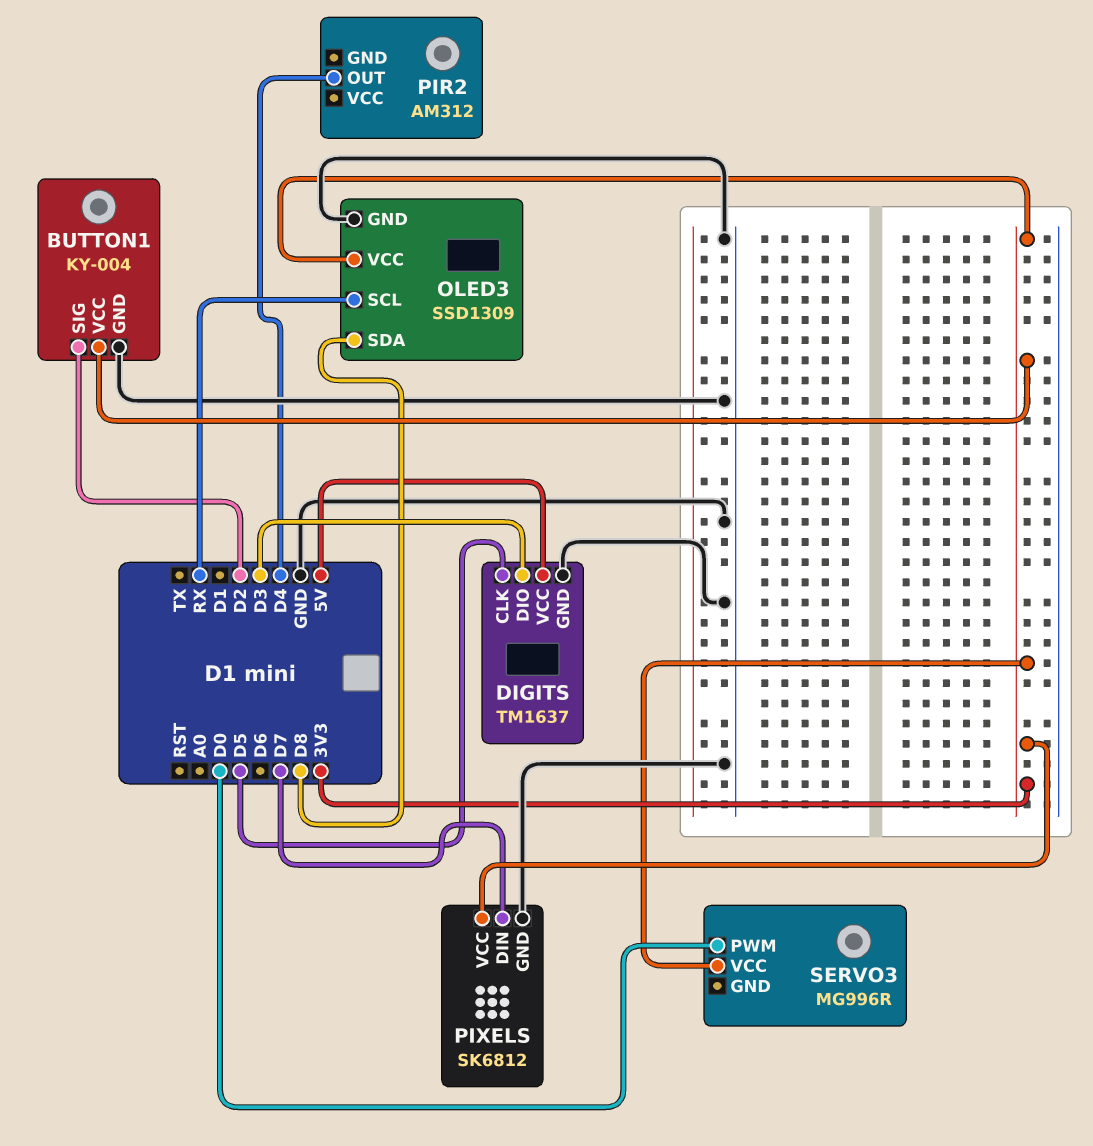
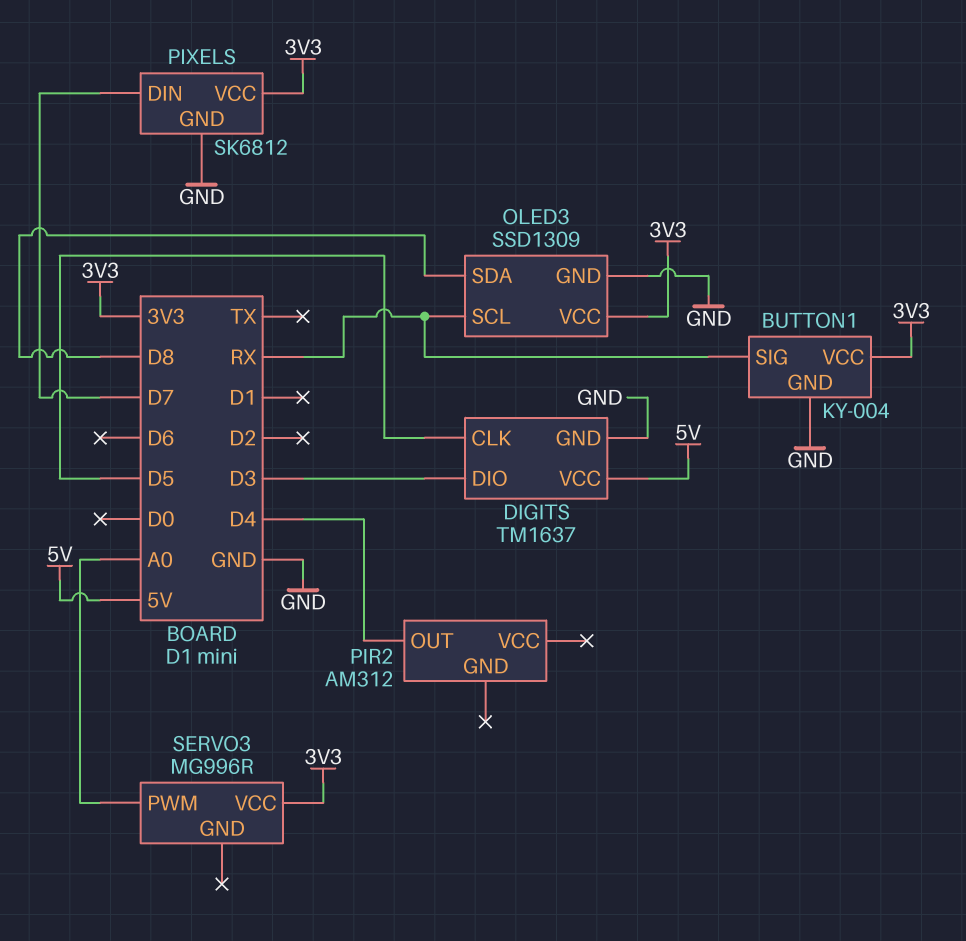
BUTTON1 pin SIG: D2 -> RX
SERVO3 pin PWM: D0 -> A0

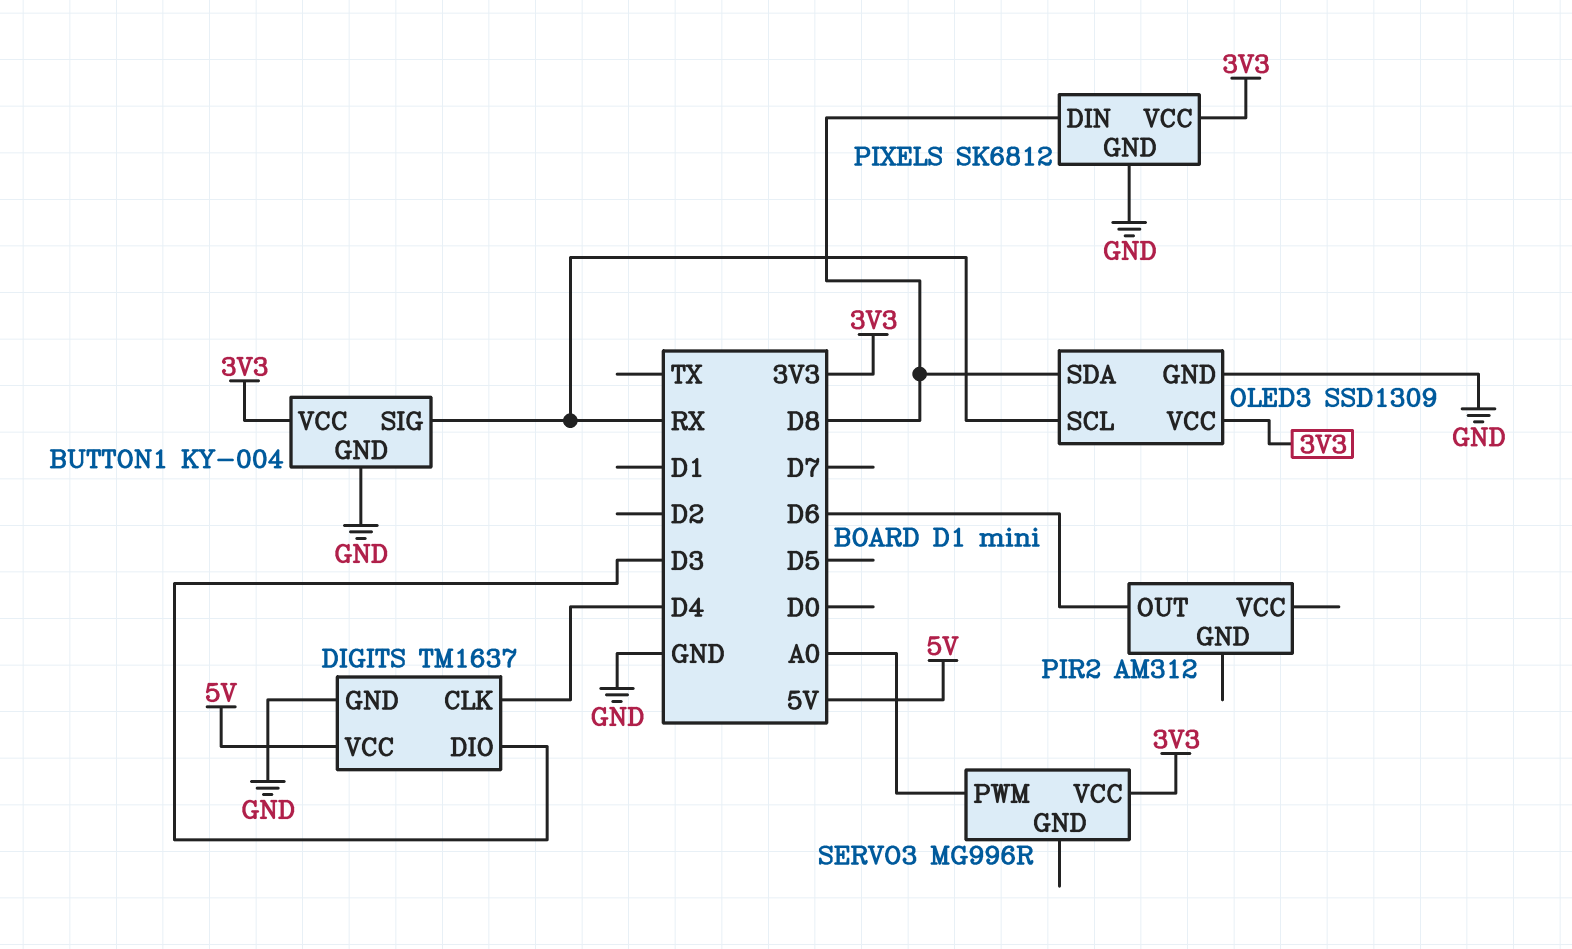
DIGITS pin CLK: D5 -> D4
PIR2 pin OUT: D4 -> D6
PIXELS pin DIN: D7 -> D8

